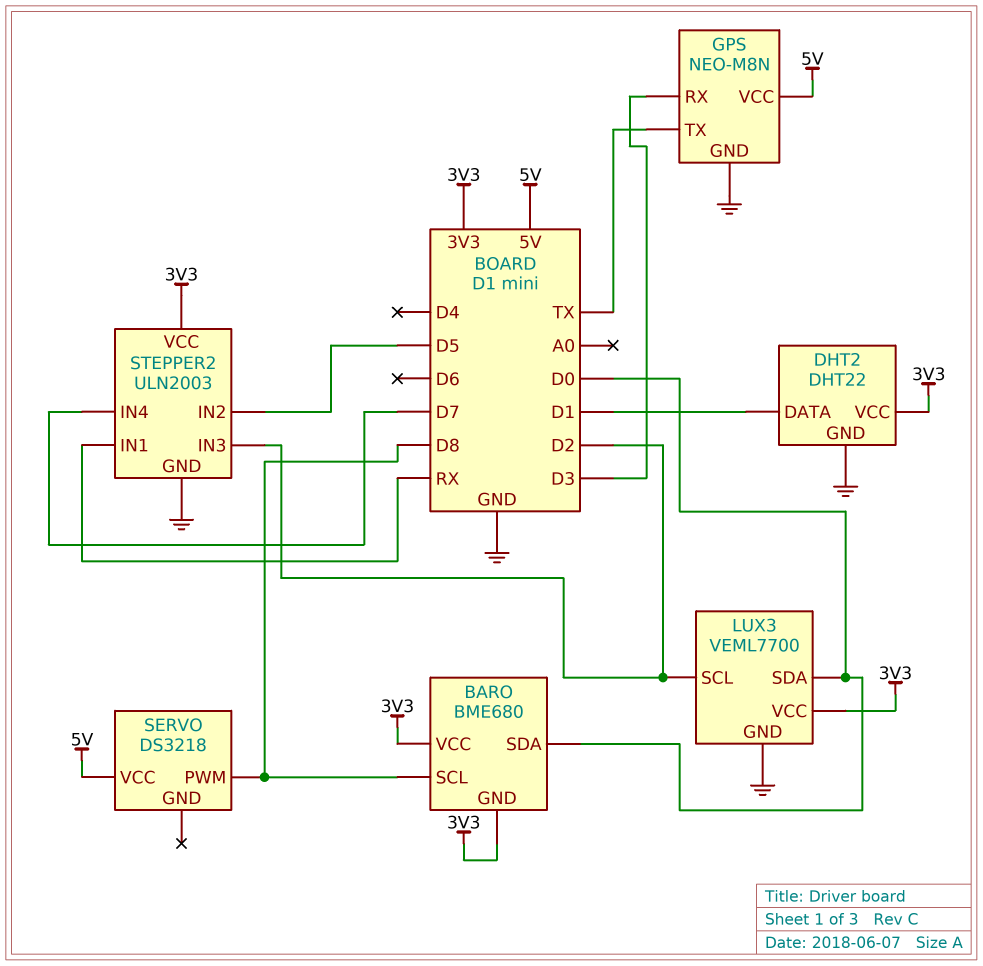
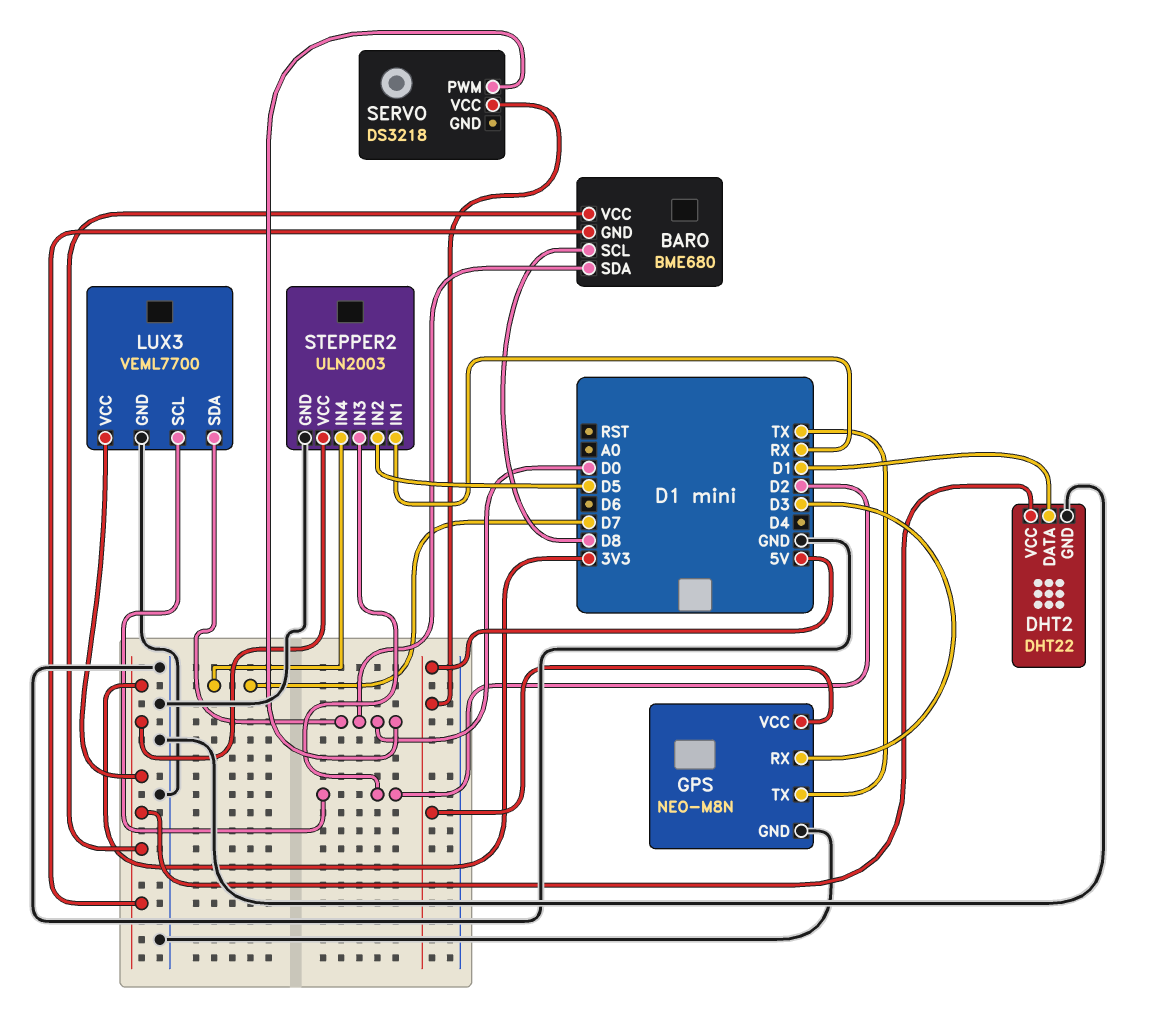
SERVO pin PWM: D8 -> D0

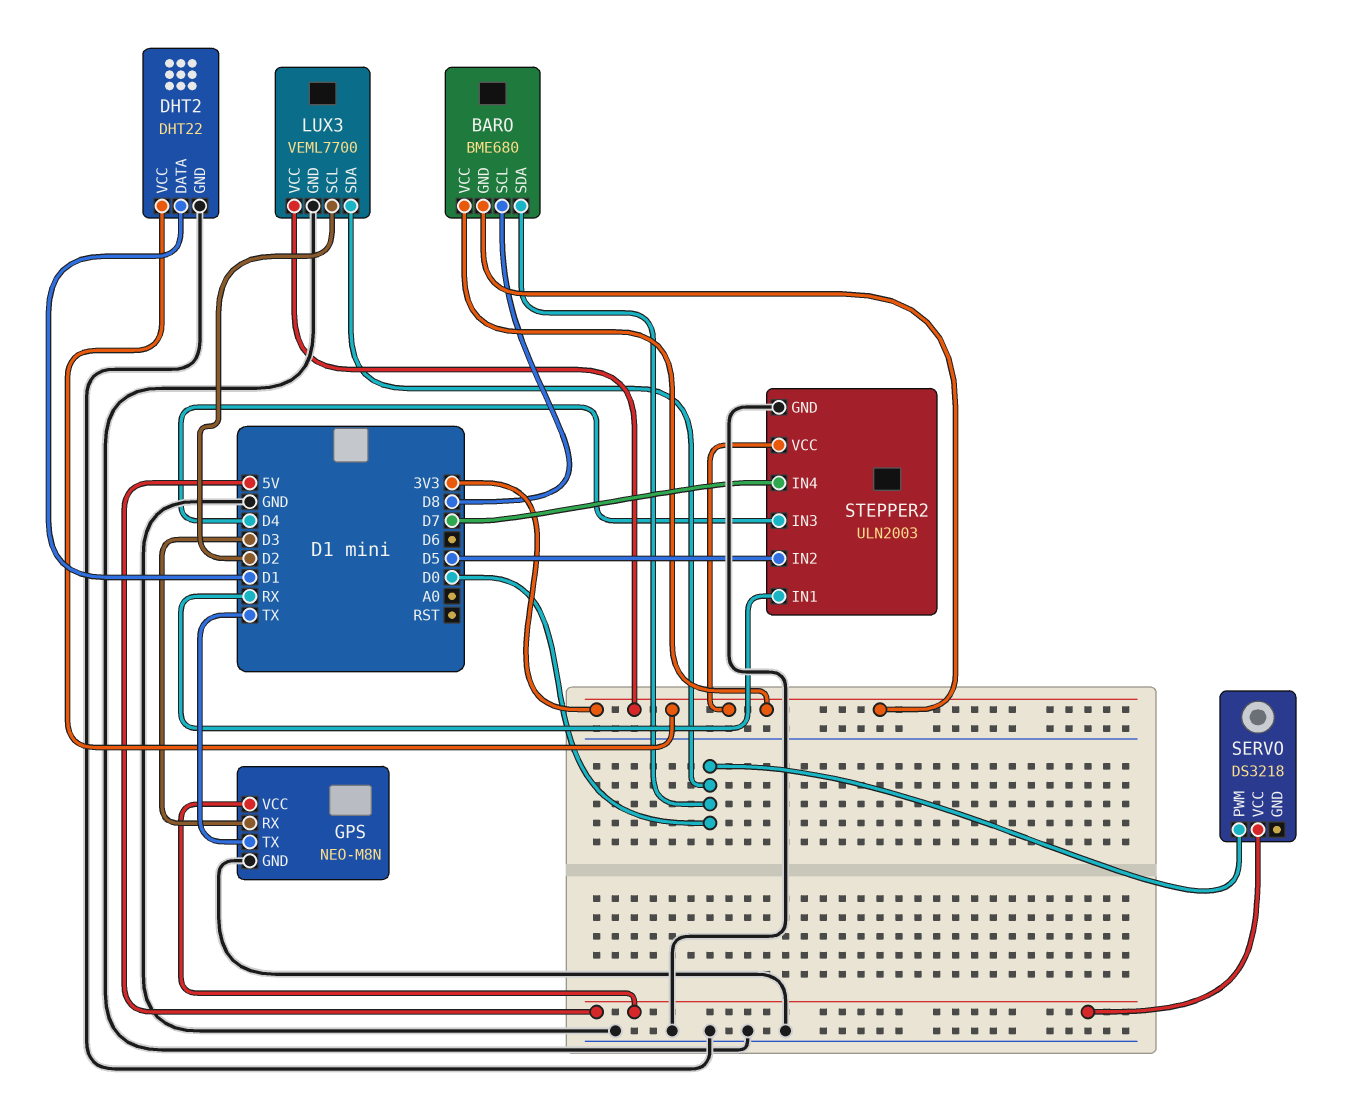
STEPPER2 pin IN3: D2 -> D4

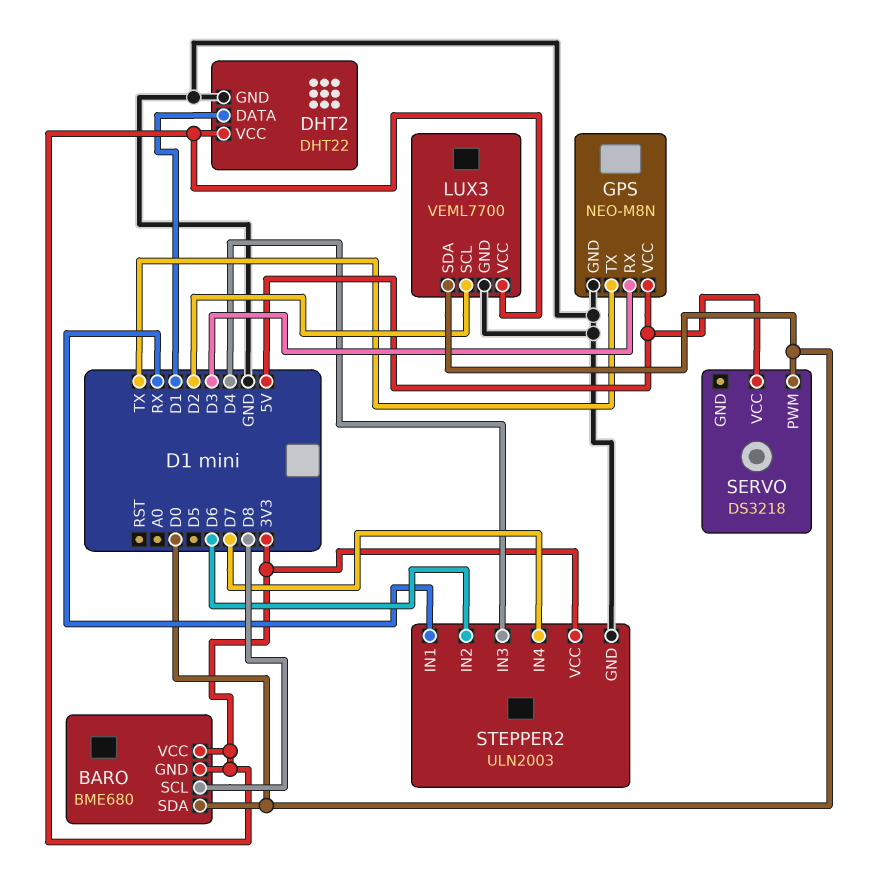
STEPPER2 pin IN2: D5 -> D6

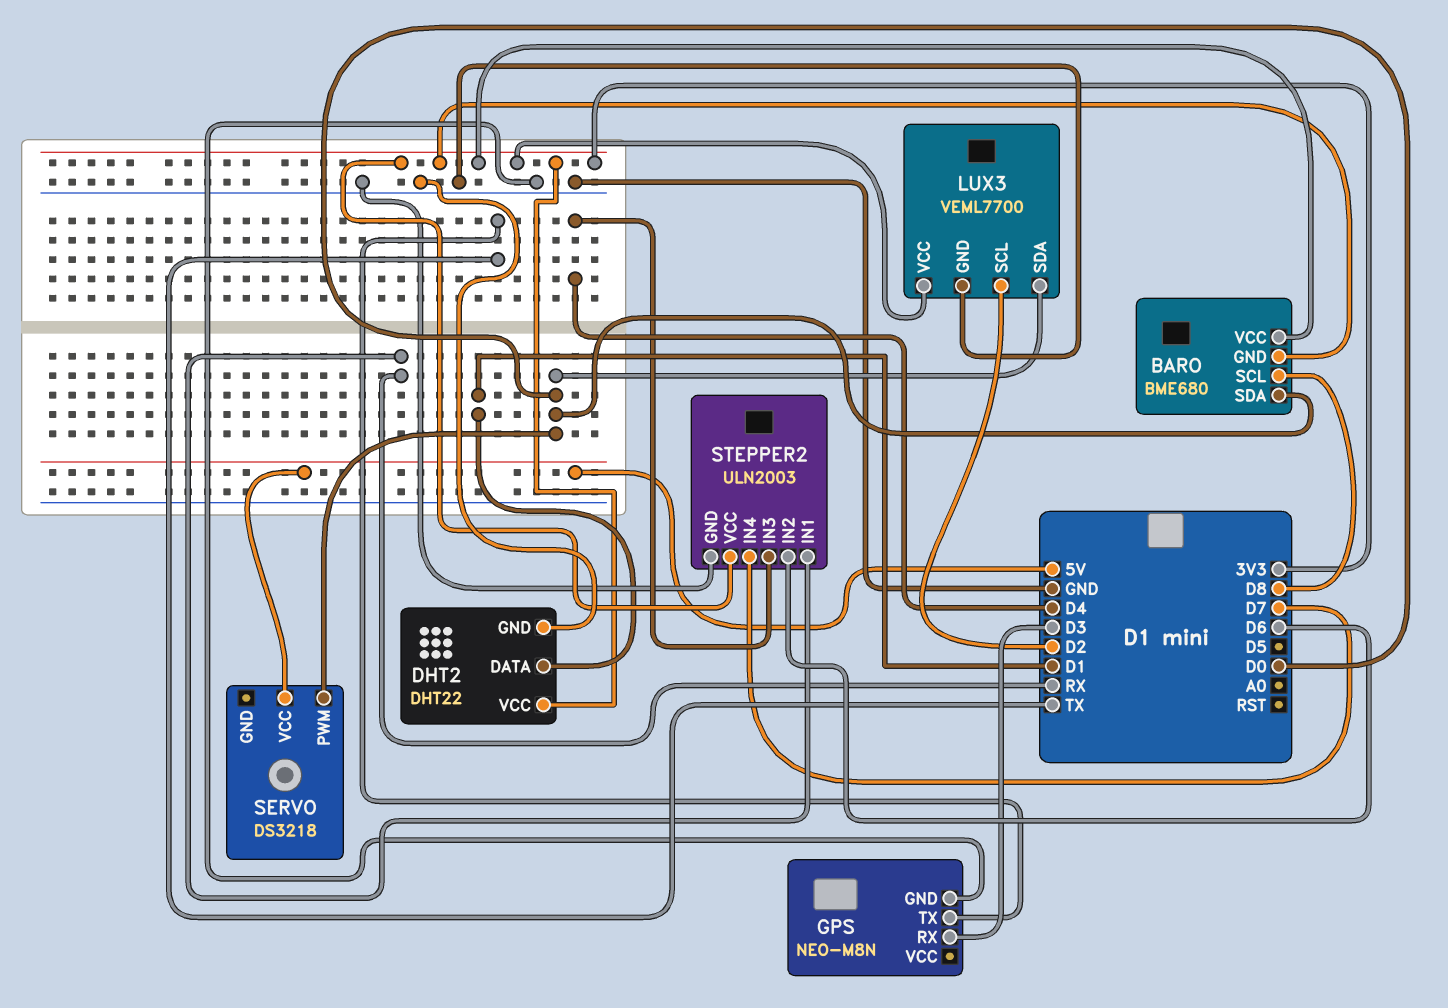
GPS pin VCC: 5V -> none

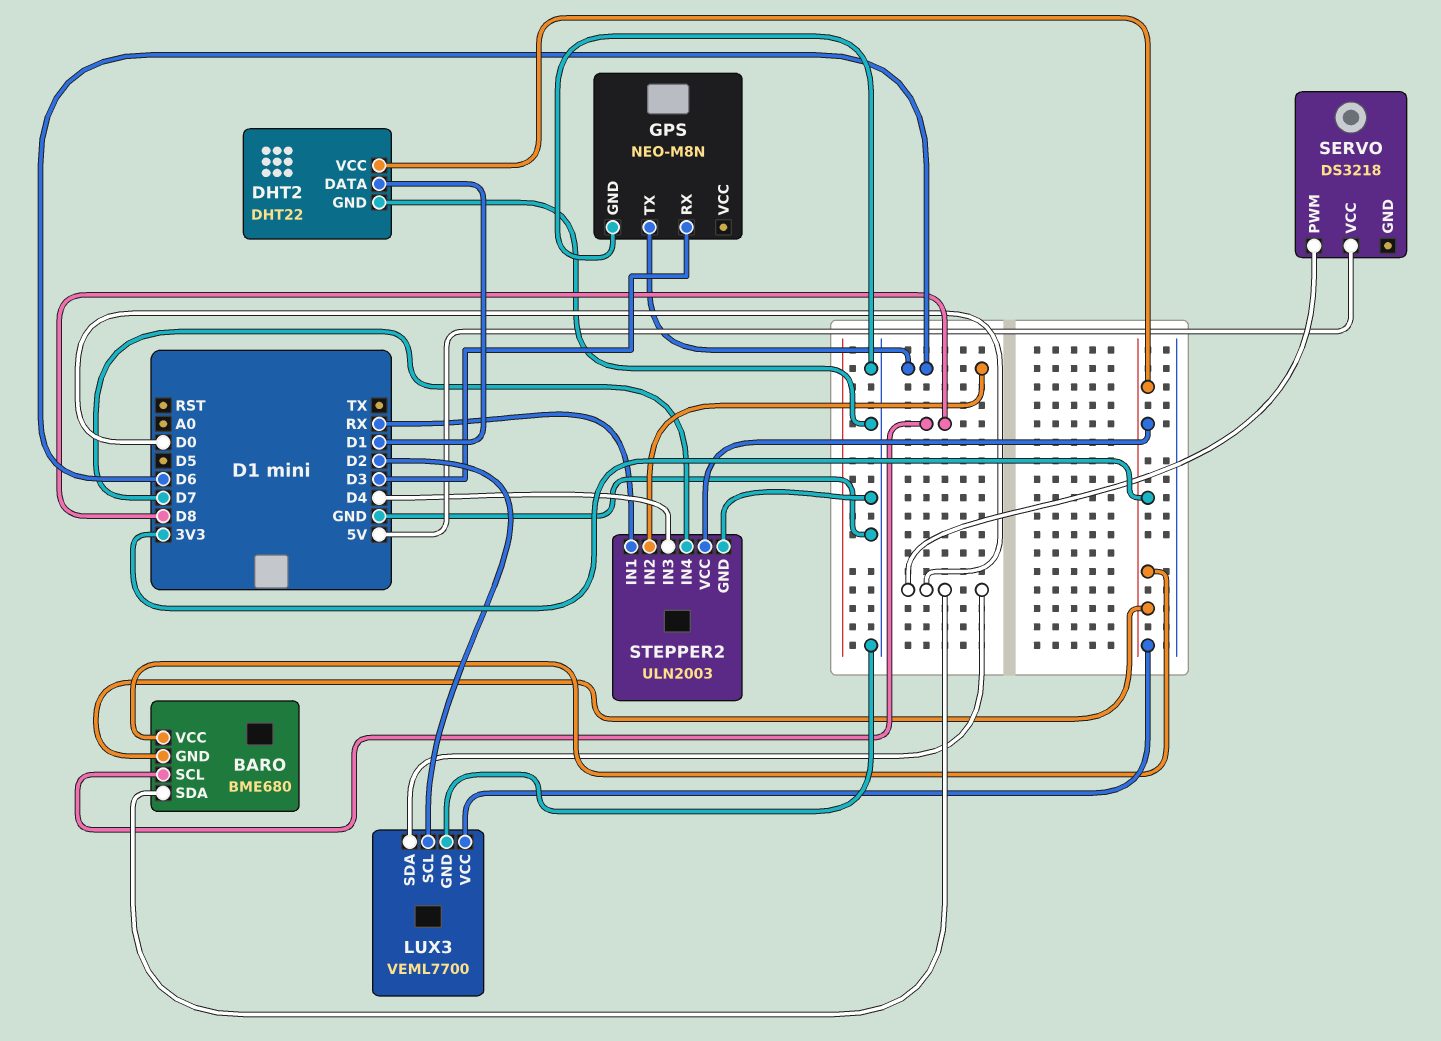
GPS pin TX: TX -> D6

